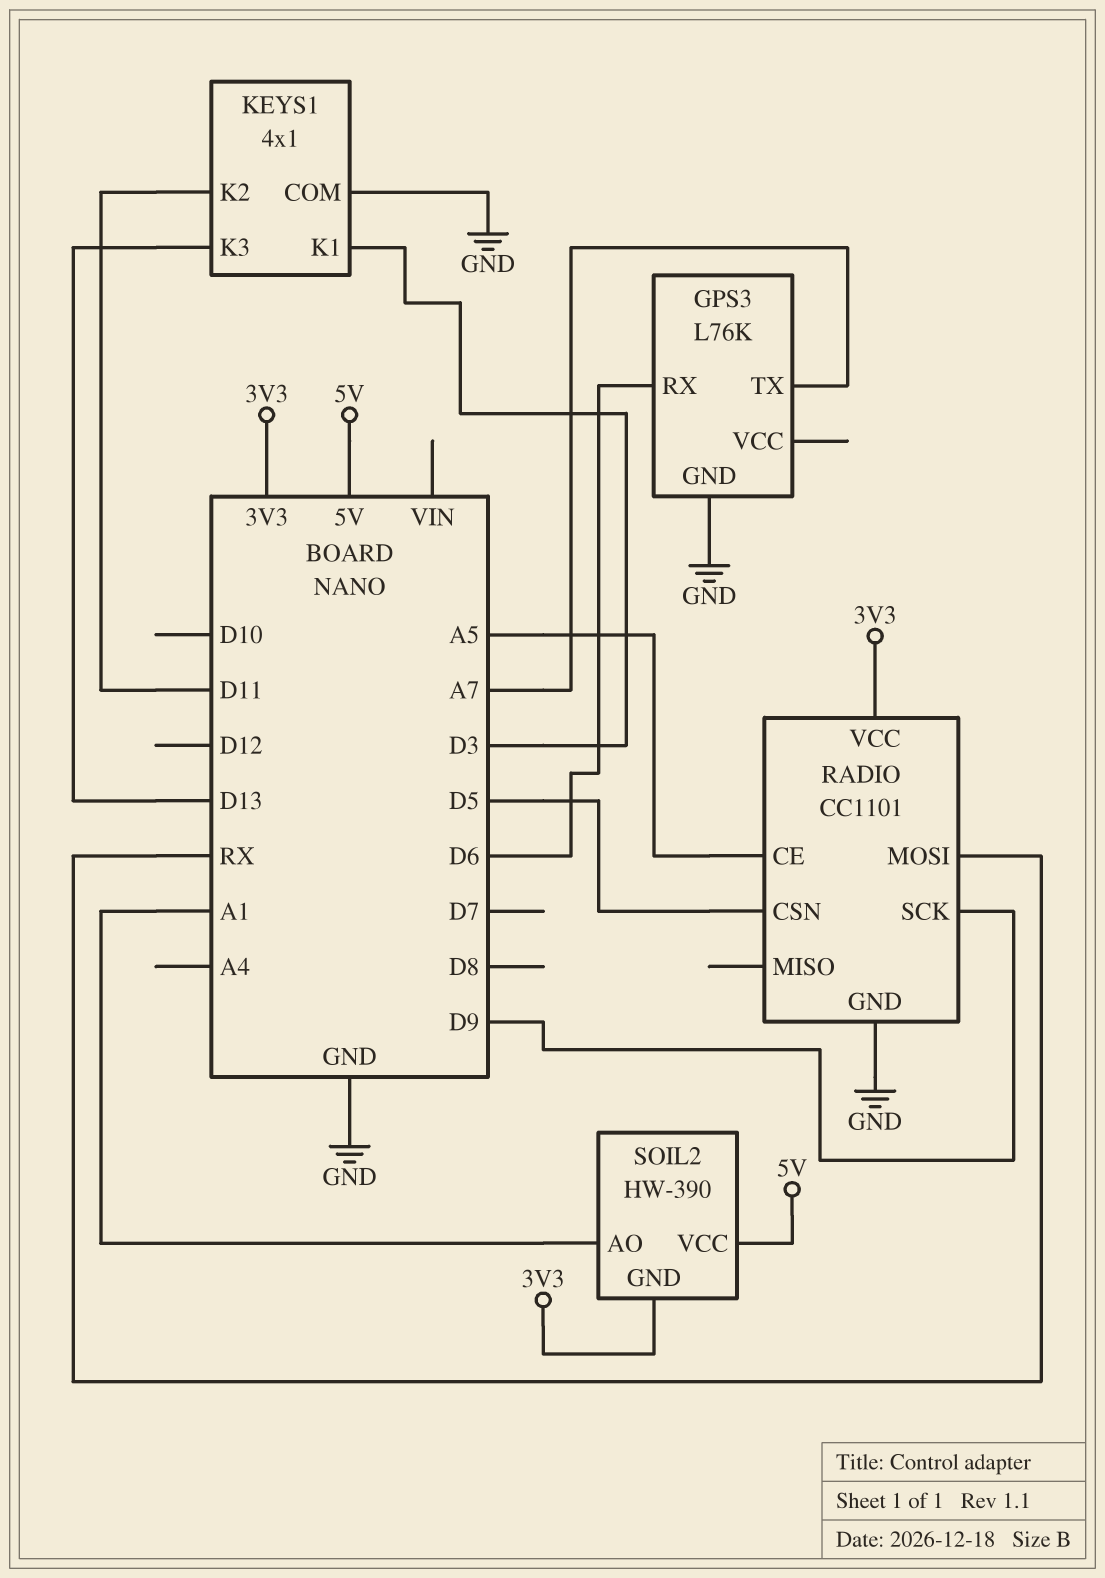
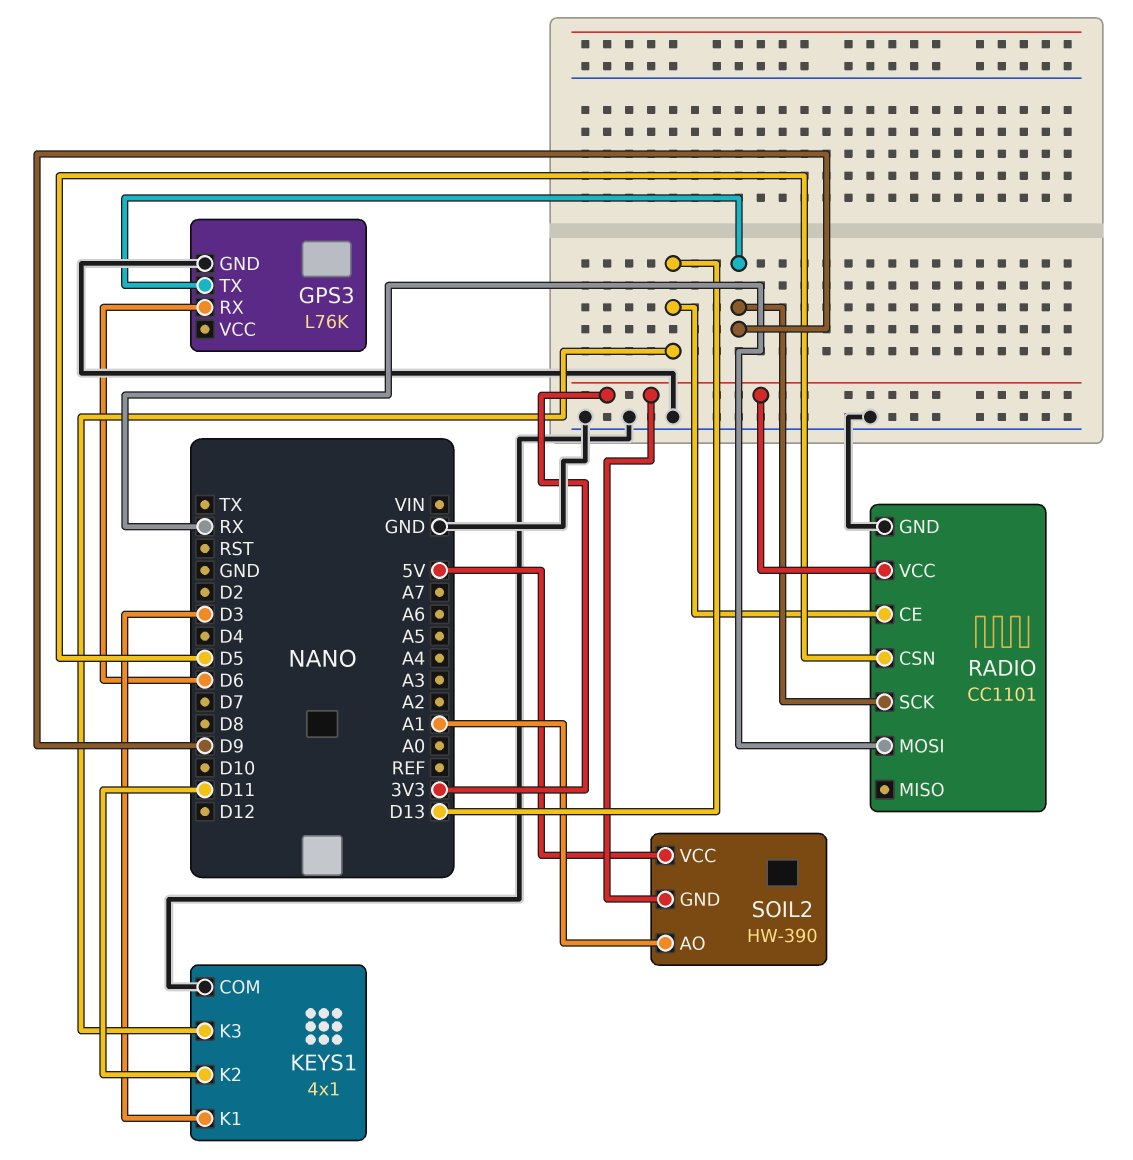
GPS3 pin TX: A7 -> D9
RADIO pin CE: A5 -> D13

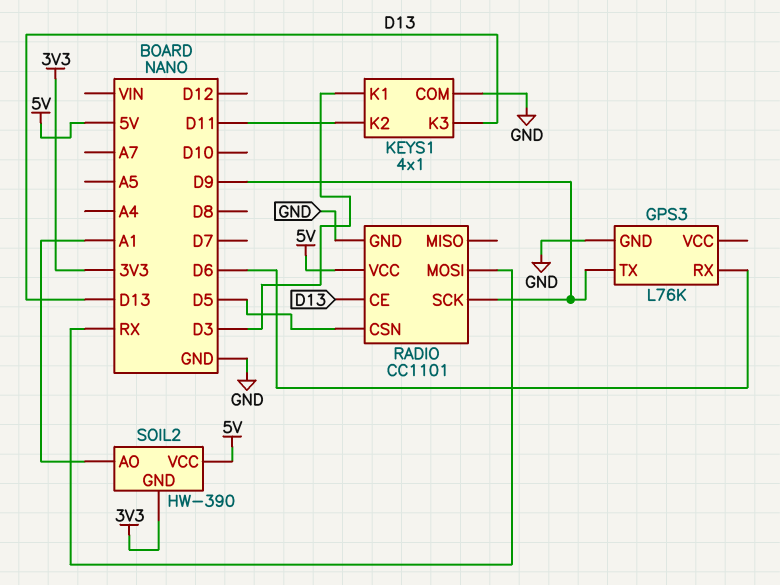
RADIO pin VCC: 3V3 -> 5V

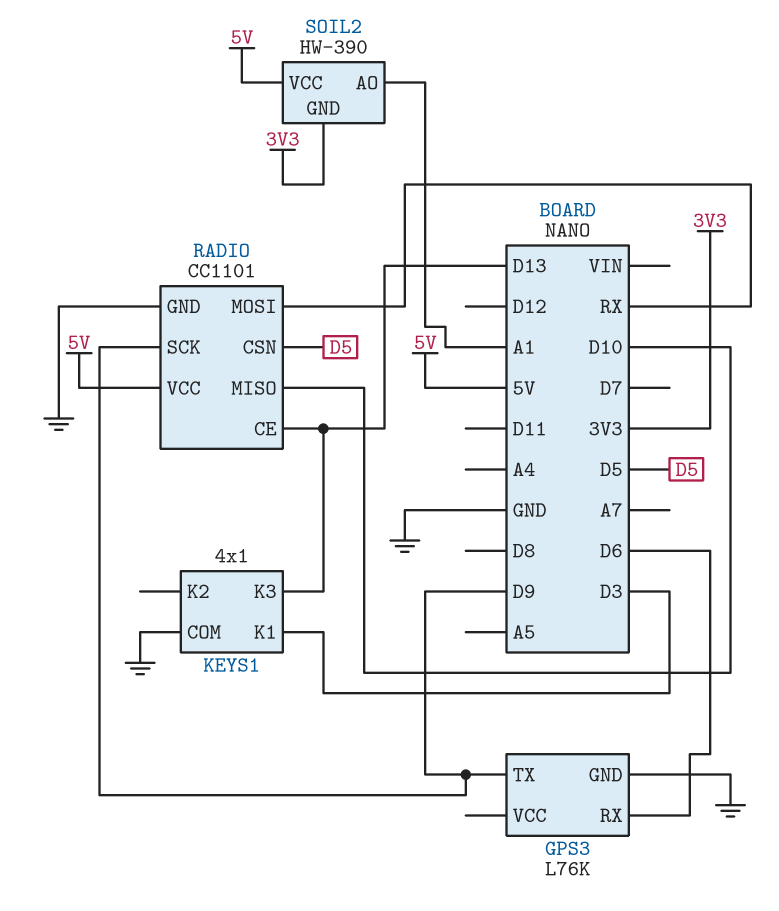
KEYS1 pin K2: D11 -> none
RADIO pin MISO: none -> D10

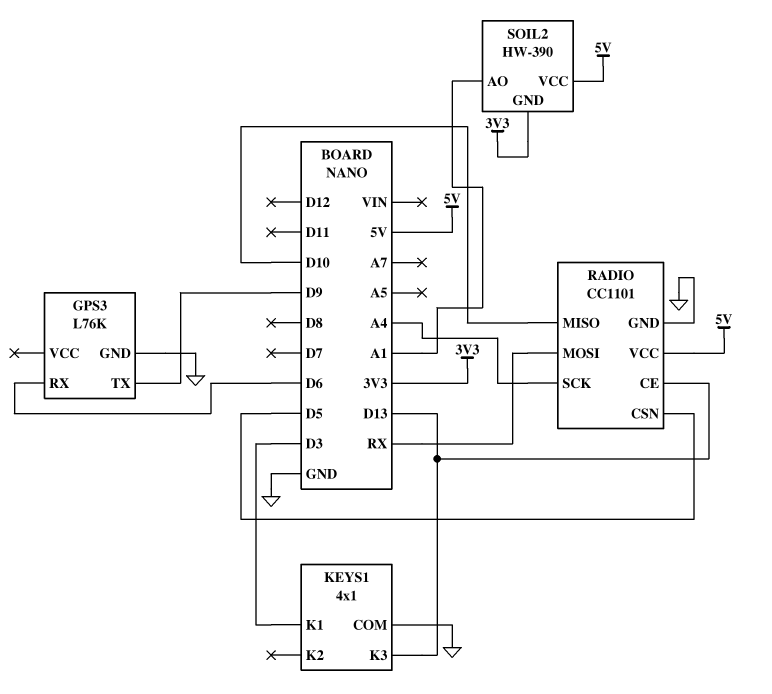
RADIO pin SCK: D9 -> A4

